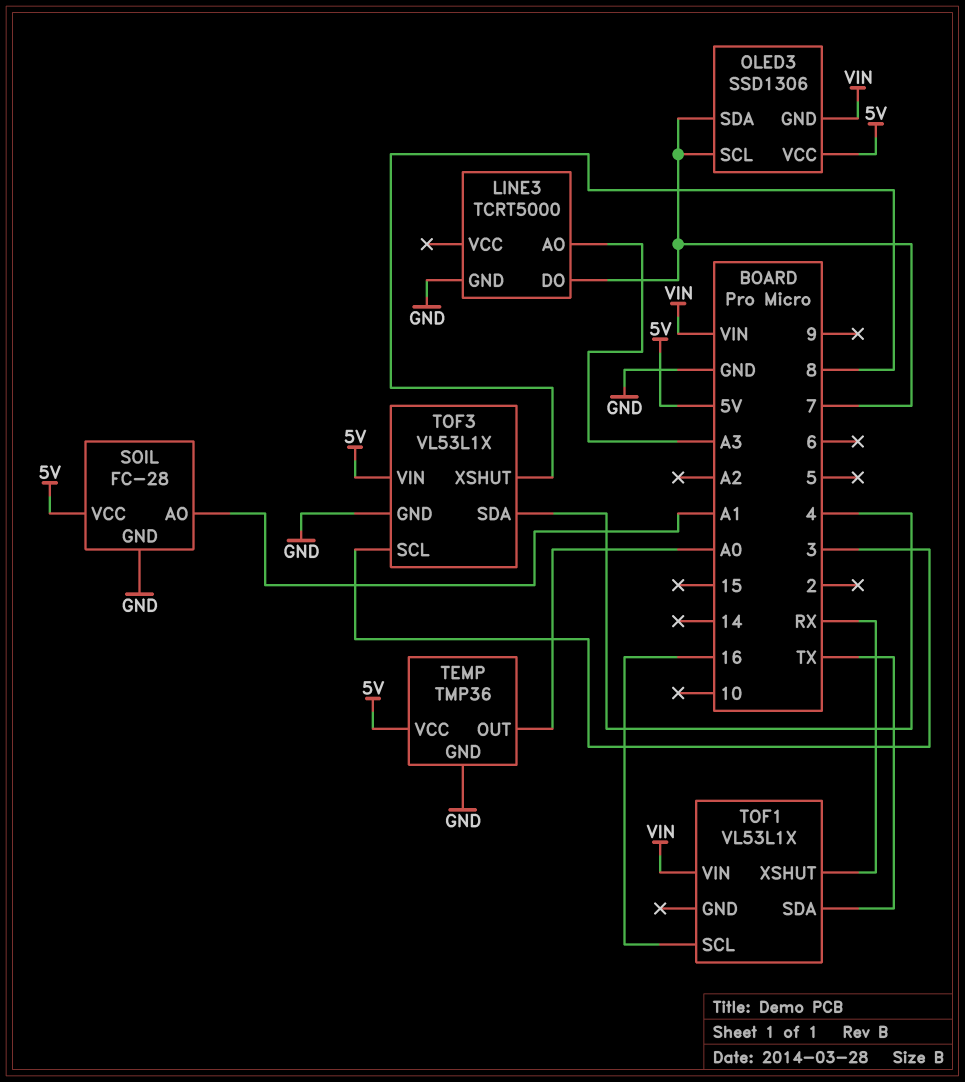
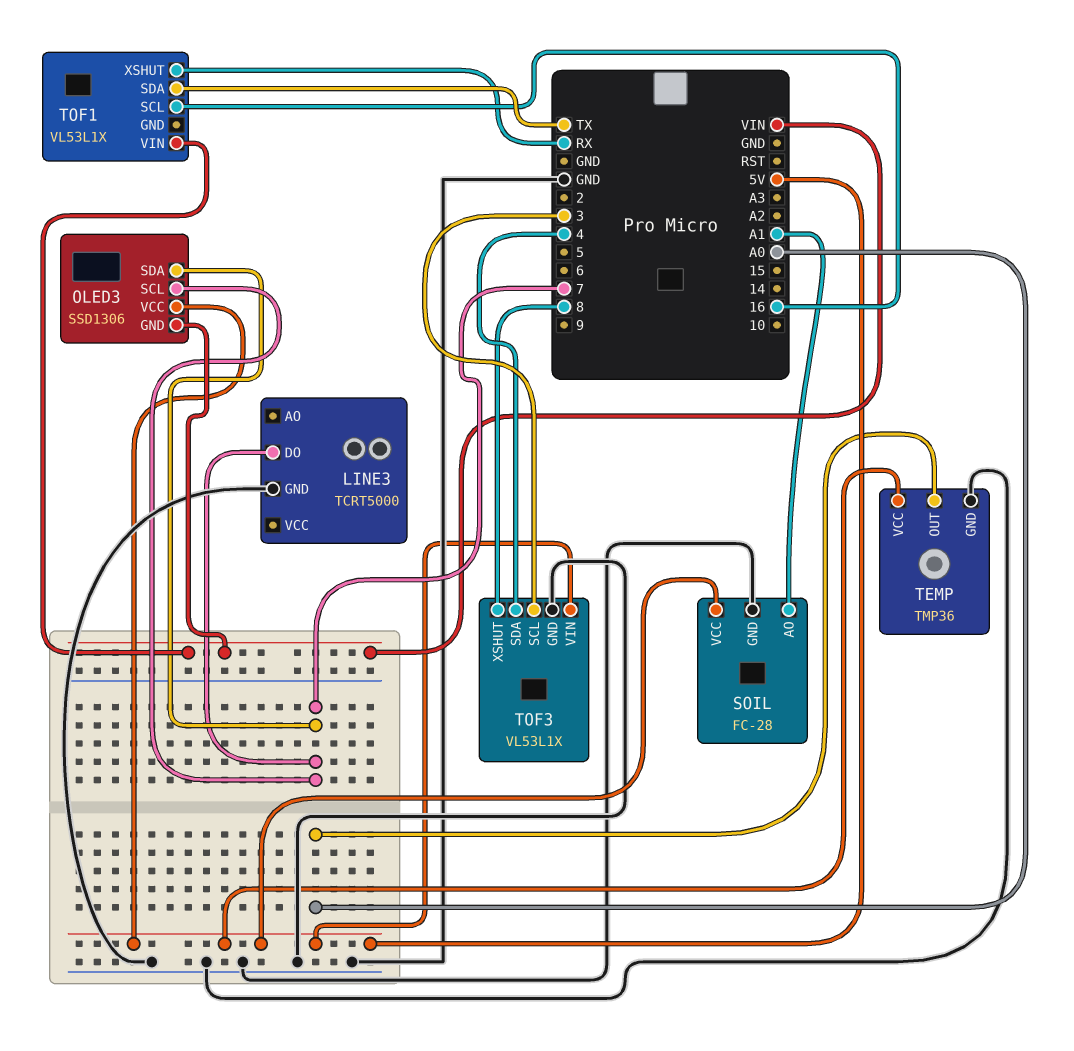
LINE3 pin AO: A3 -> none

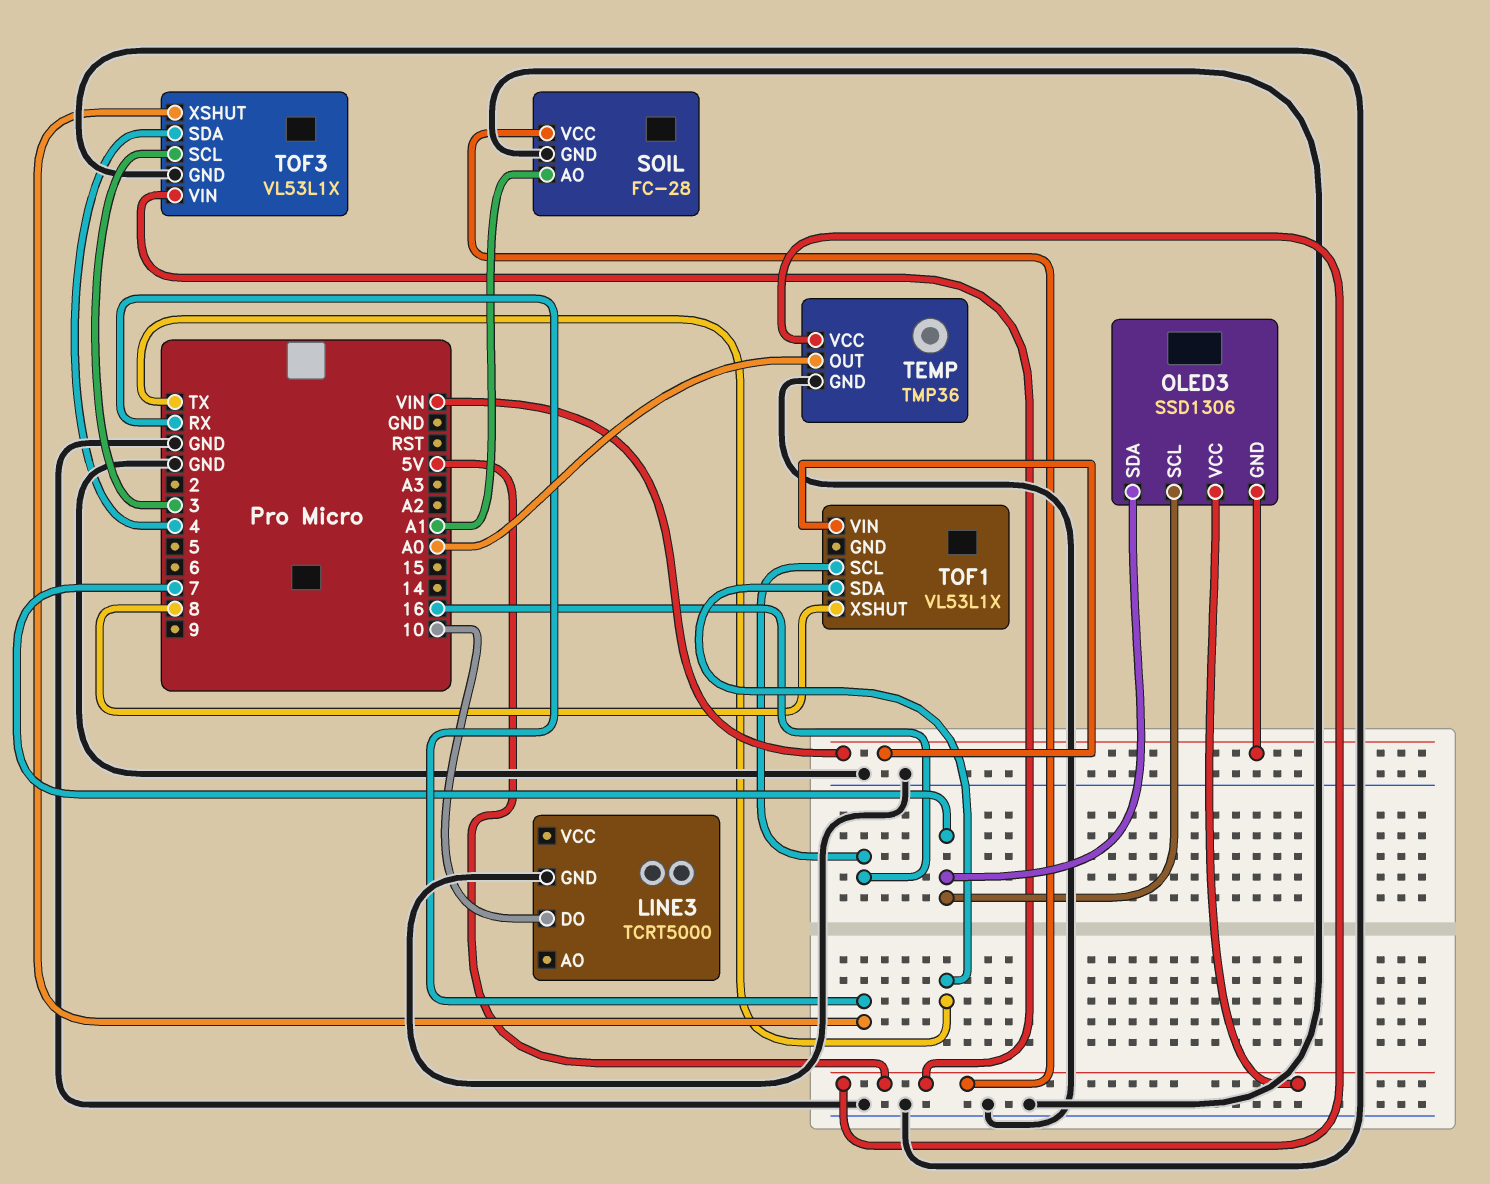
LINE3 pin DO: 7 -> 10
TOF1 pin XSHUT: RX -> 8
TOF3 pin XSHUT: 8 -> RX

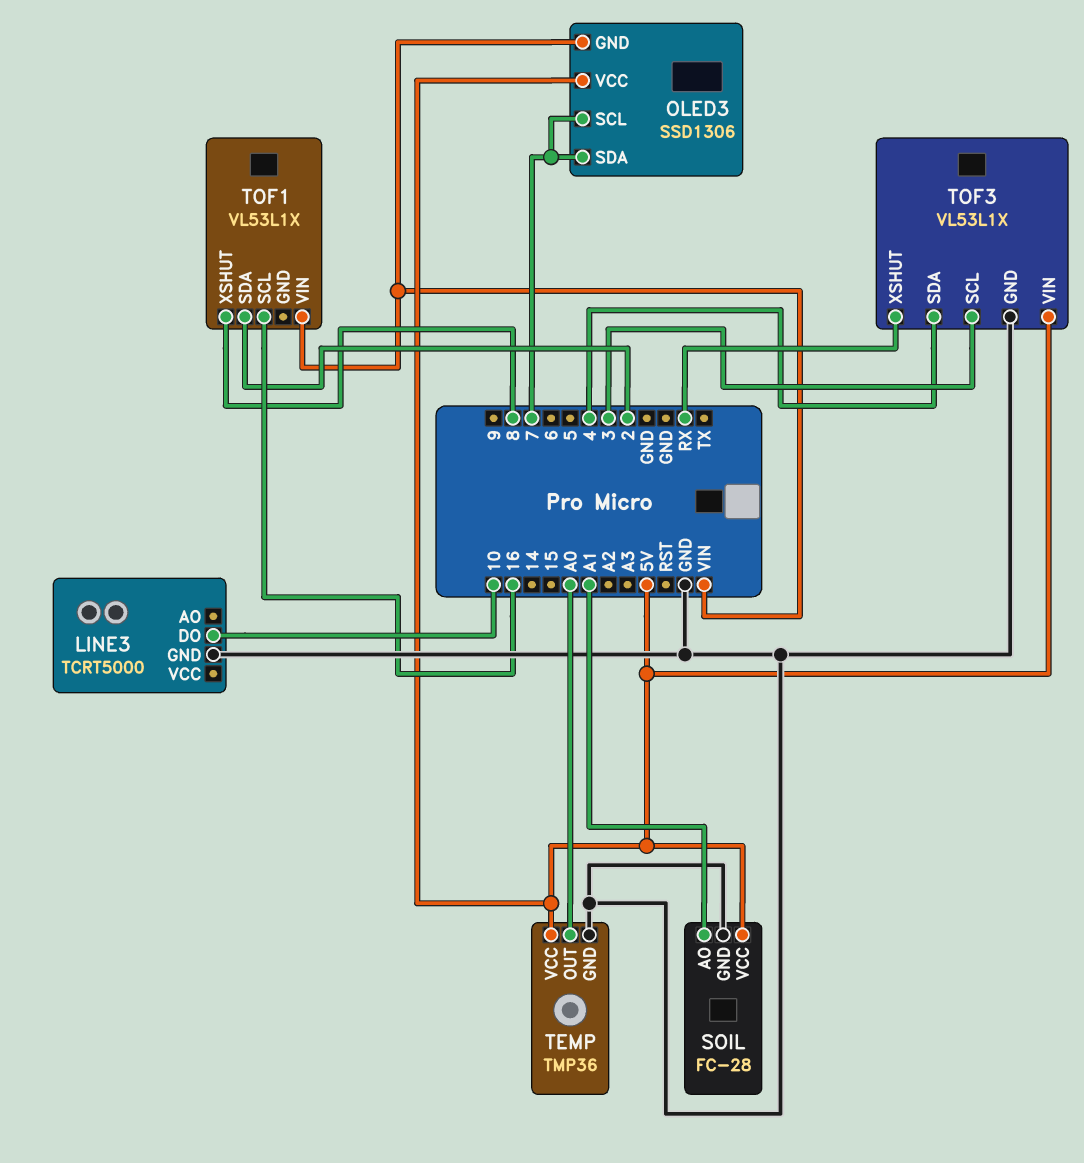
TOF1 pin SDA: TX -> 2

